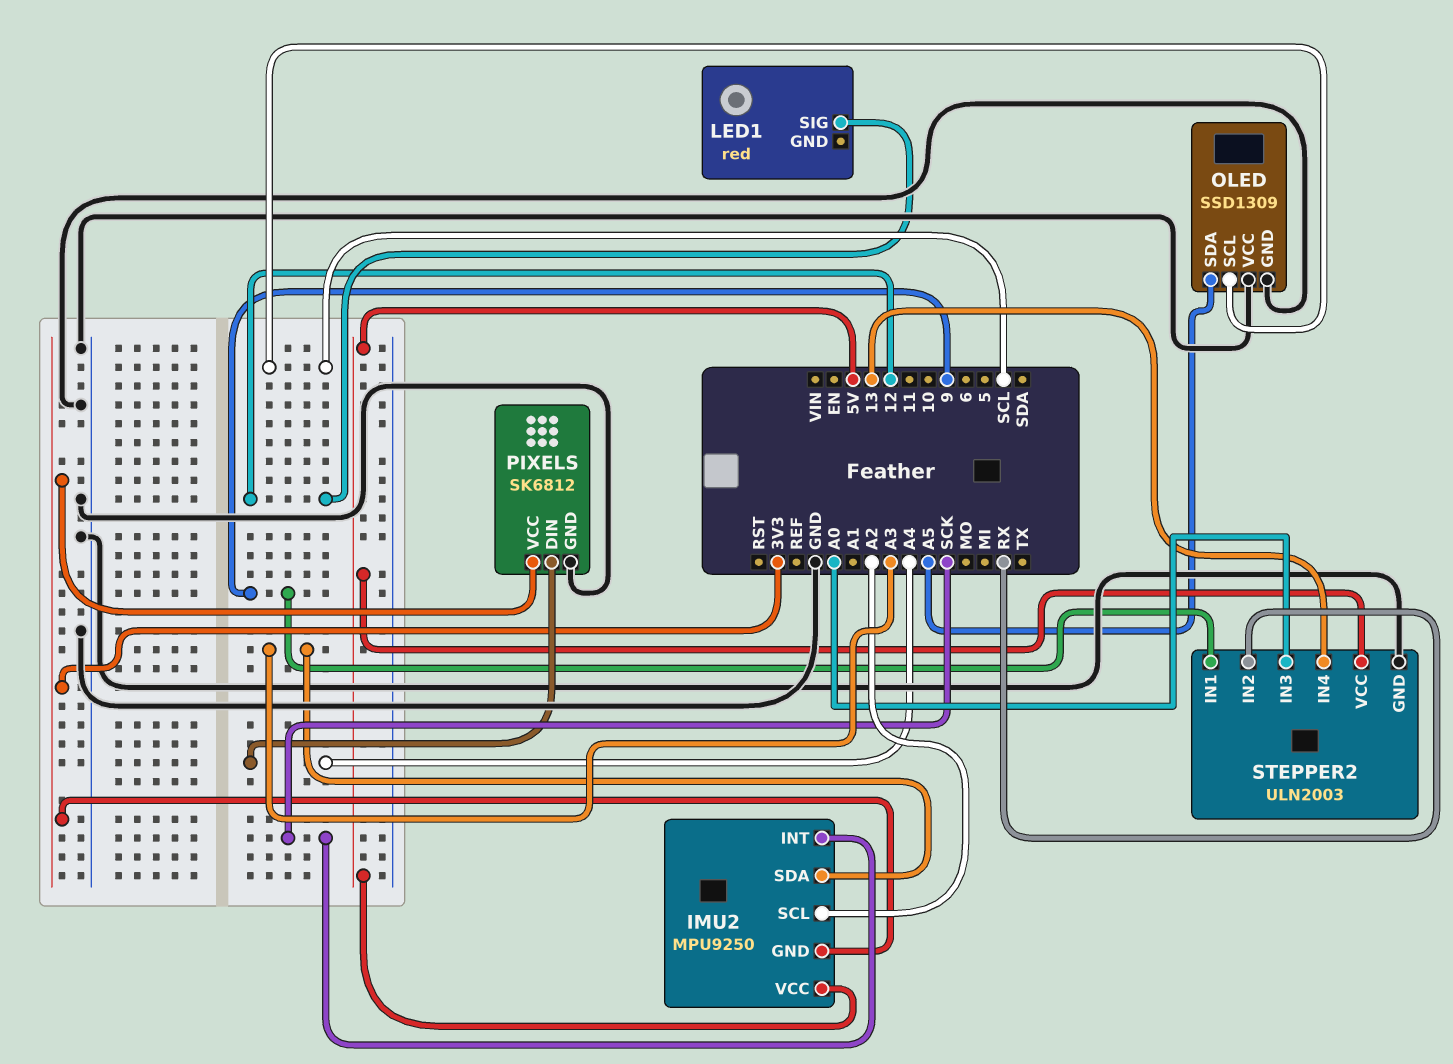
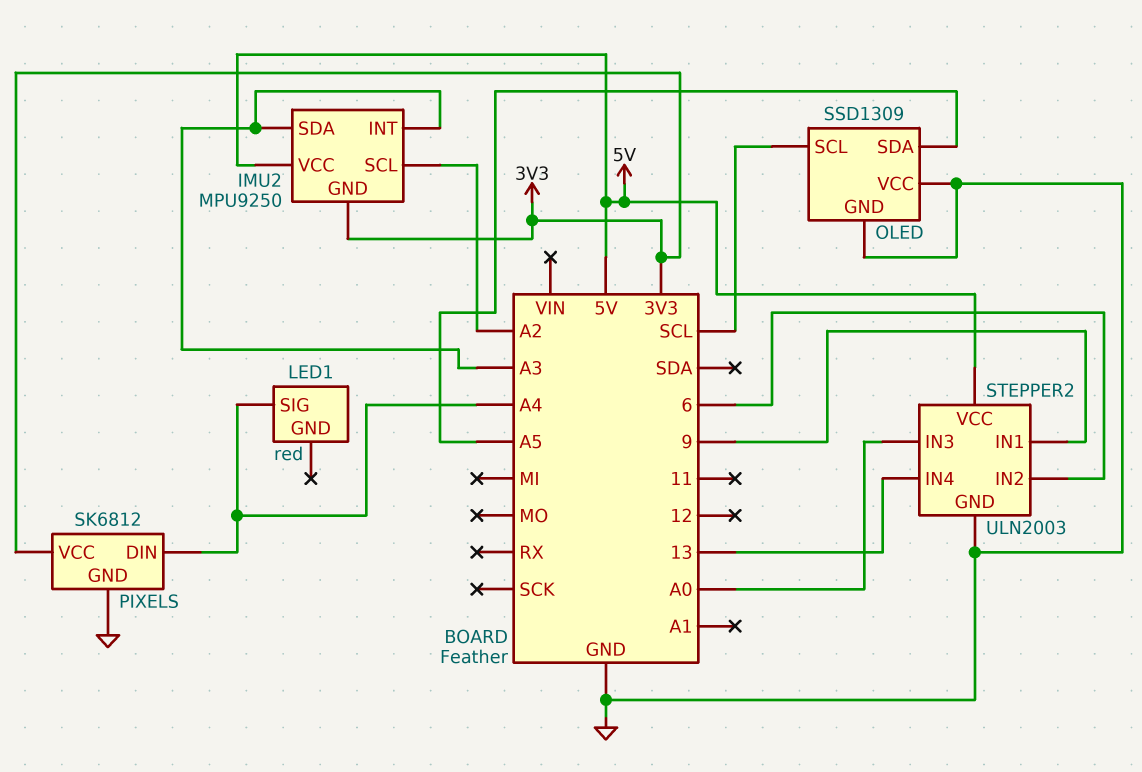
IMU2 pin INT: SCK -> A3
LED1 pin SIG: 12 -> A4
STEPPER2 pin IN2: RX -> 6

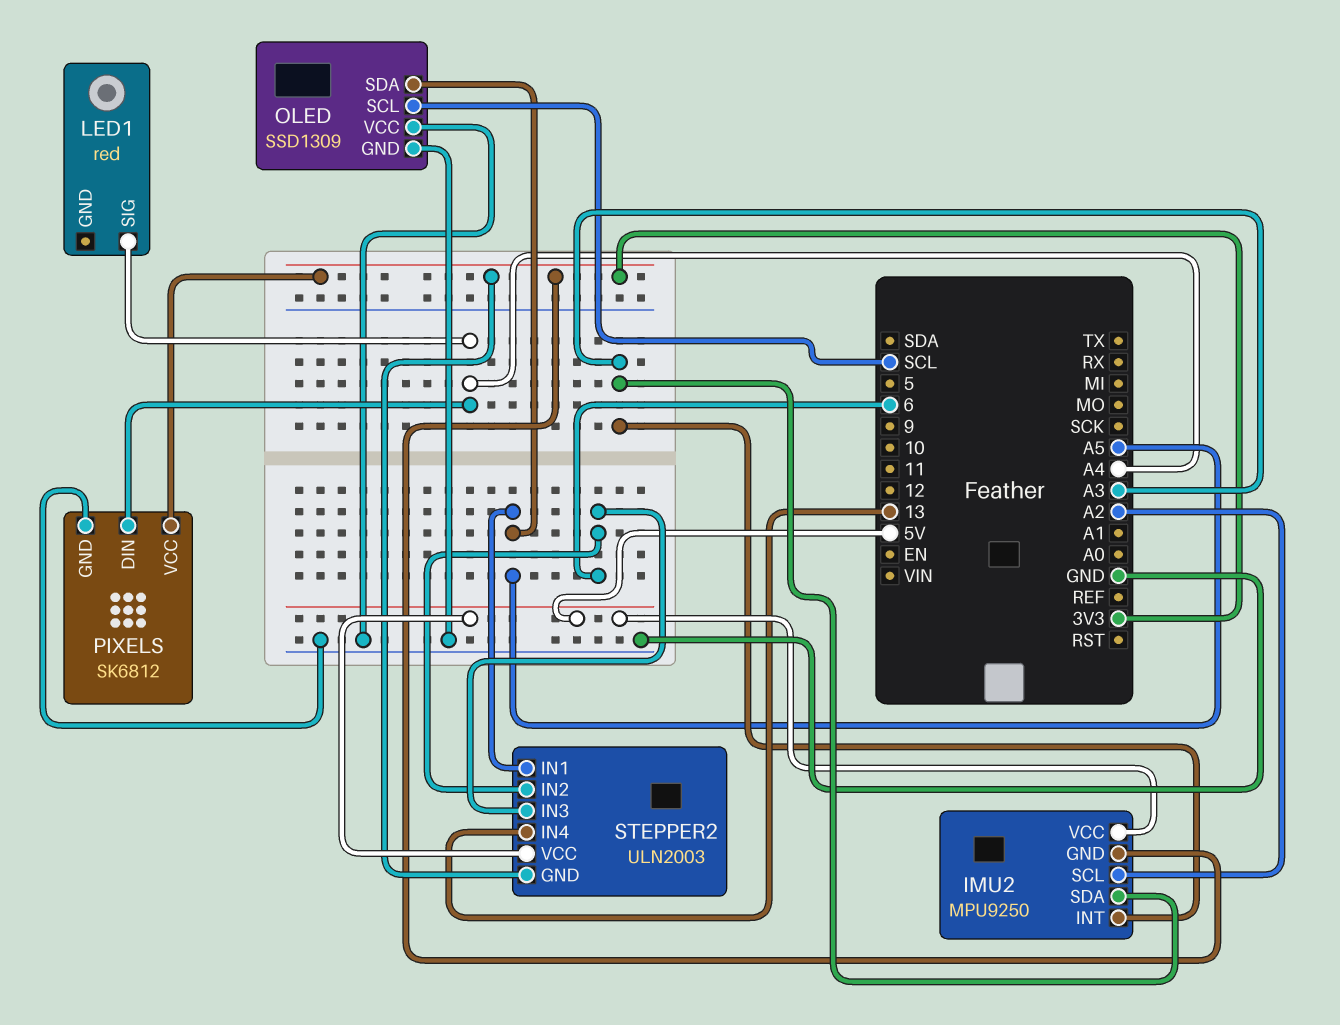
STEPPER2 pin GND: GND -> 3V3
STEPPER2 pin IN1: 9 -> A5
STEPPER2 pin IN3: A0 -> 6

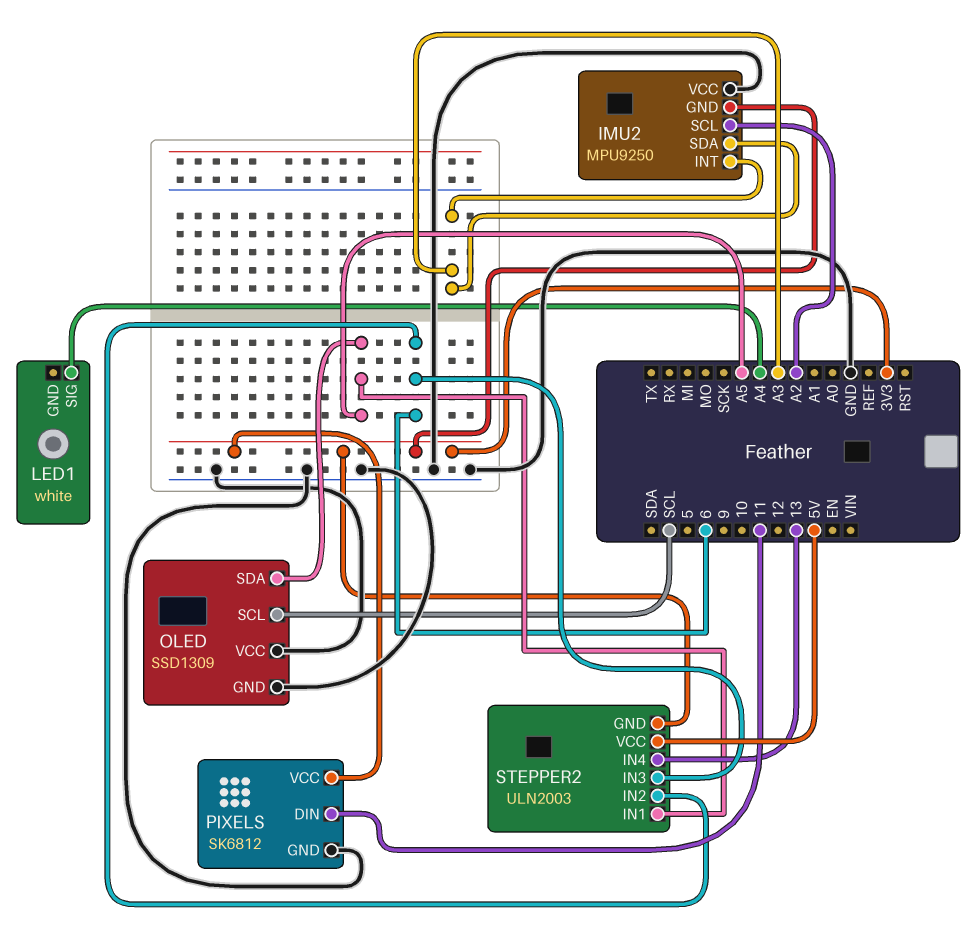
IMU2 pin VCC: 5V -> GND
LED1: red -> white
PIXELS pin DIN: A4 -> 11

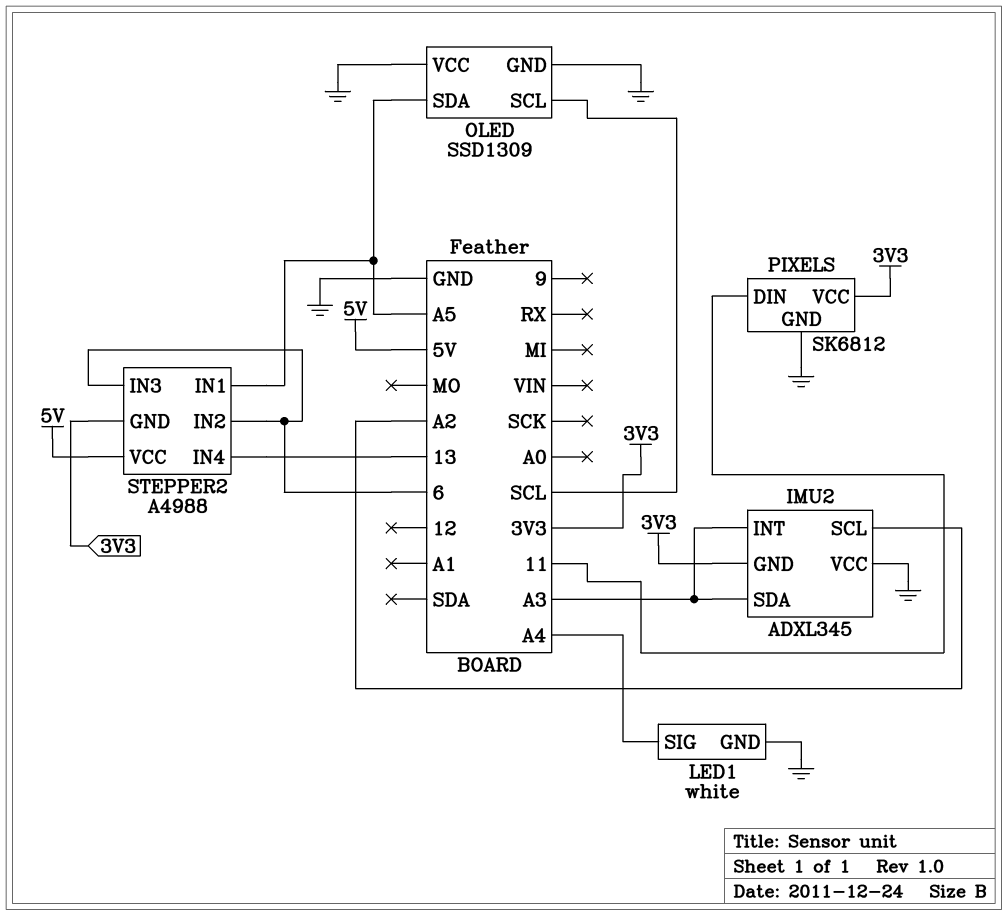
IMU2: MPU9250 -> ADXL345
LED1 pin GND: none -> GND
STEPPER2: ULN2003 -> A4988

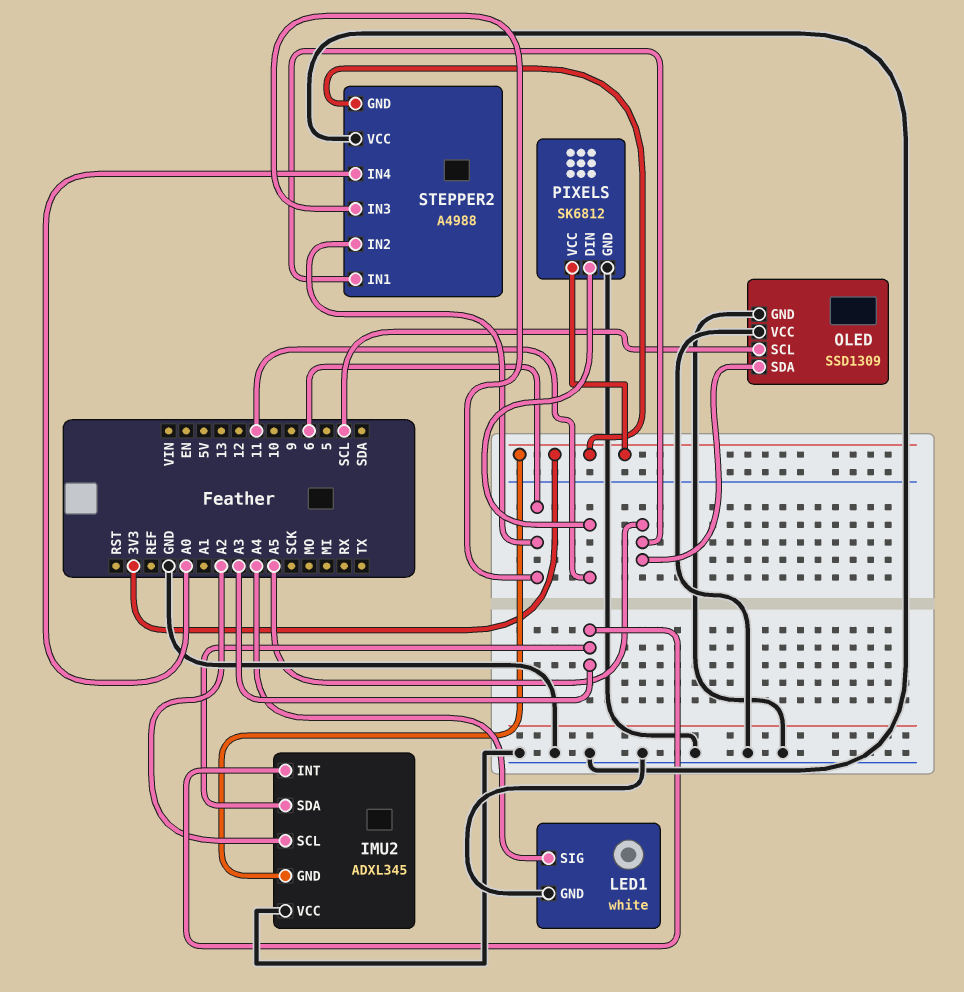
STEPPER2 pin IN4: 13 -> A0
STEPPER2 pin VCC: 5V -> GND

